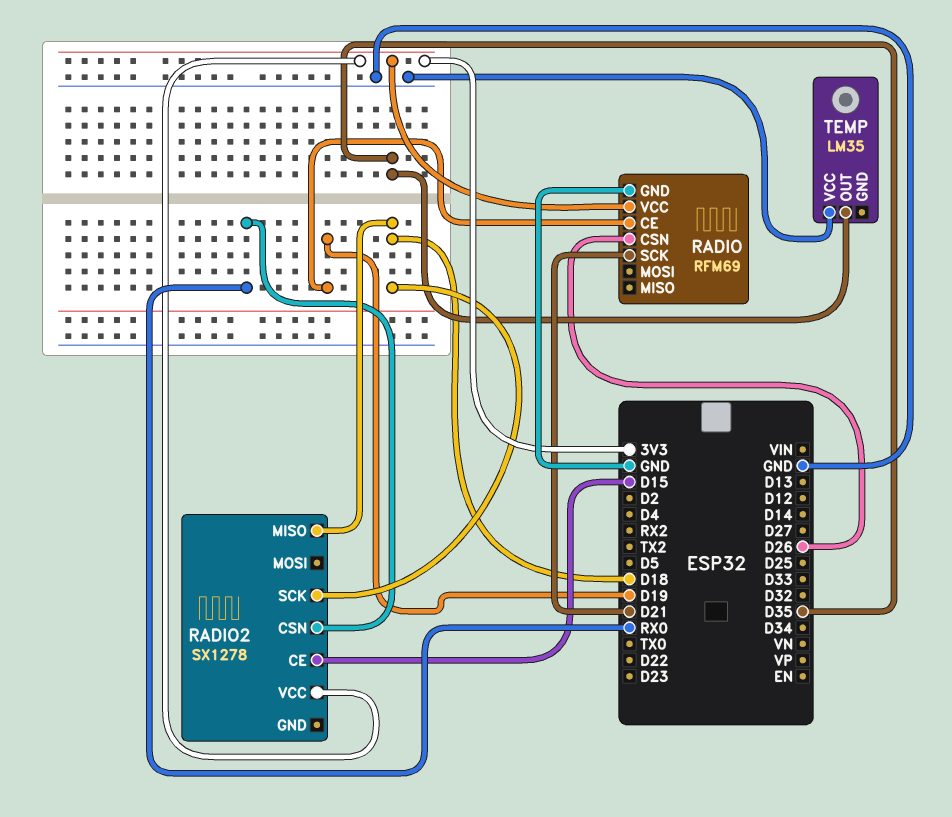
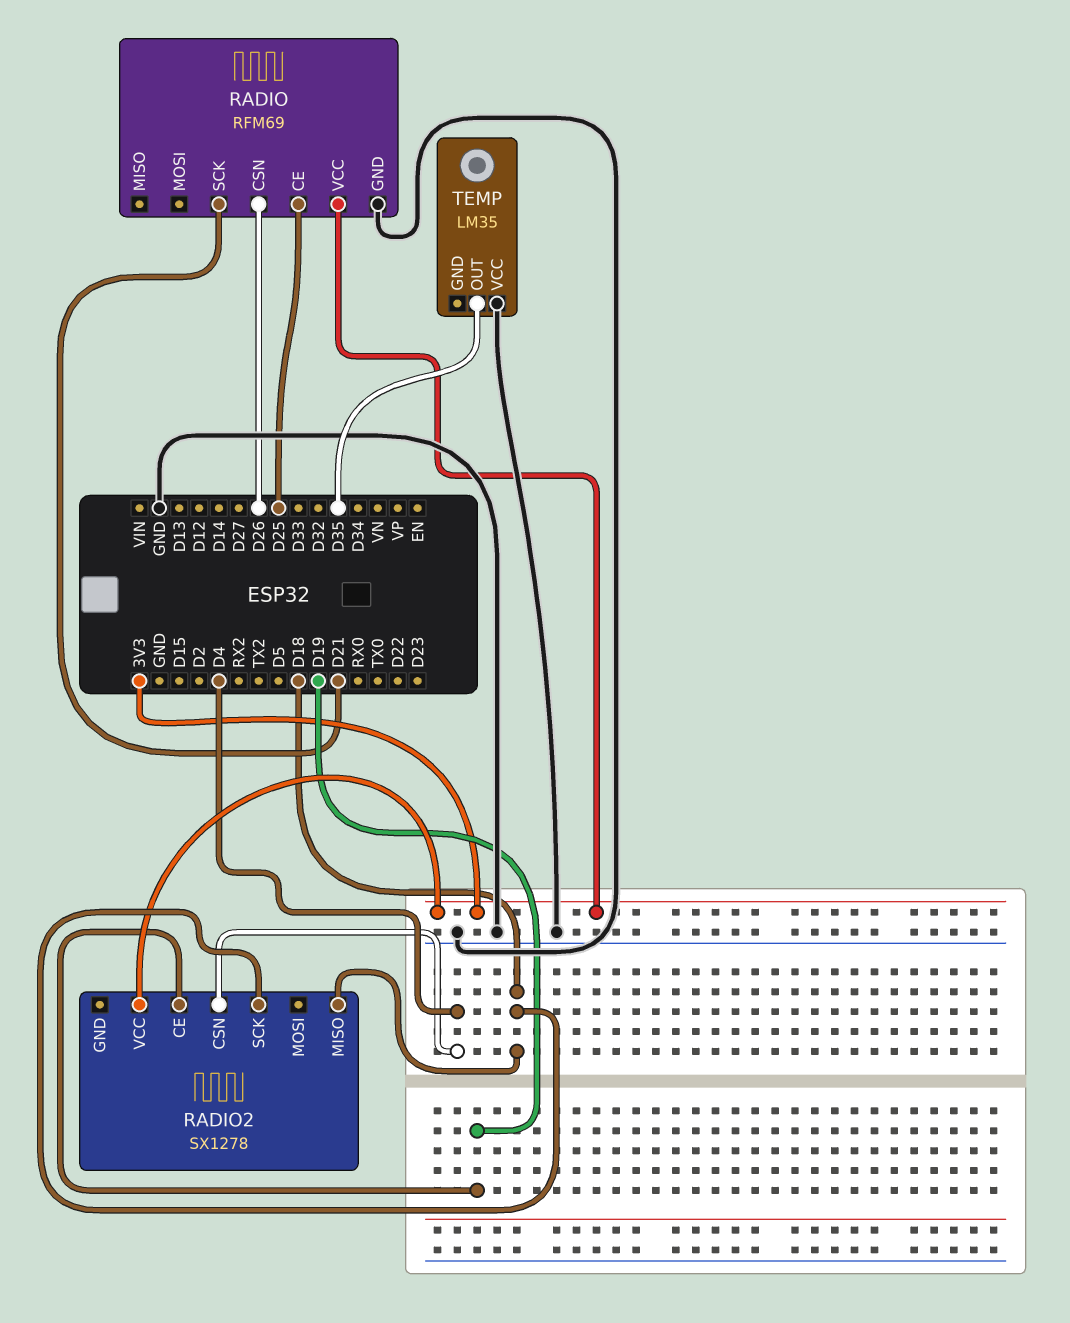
RADIO pin CE: D19 -> D25
RADIO2 pin CE: D15 -> D19
RADIO2 pin CSN: RX0 -> D4

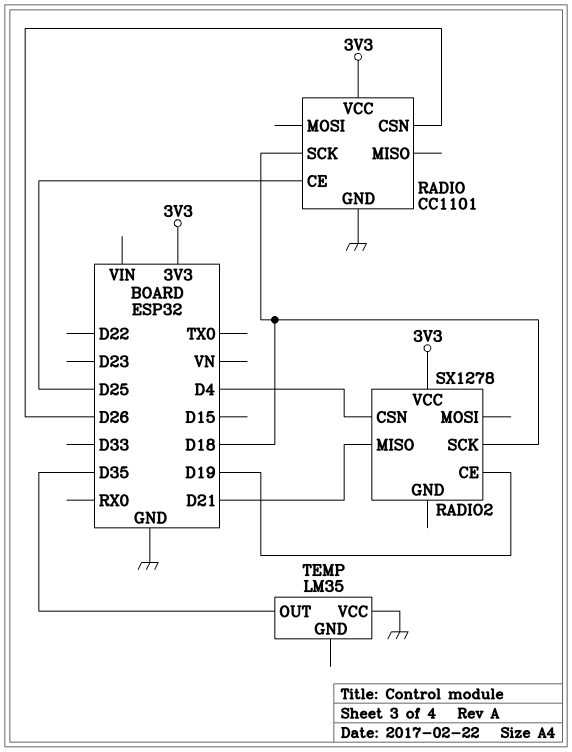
RADIO: RFM69 -> CC1101
RADIO pin SCK: D21 -> D18
RADIO2 pin MISO: D18 -> D21

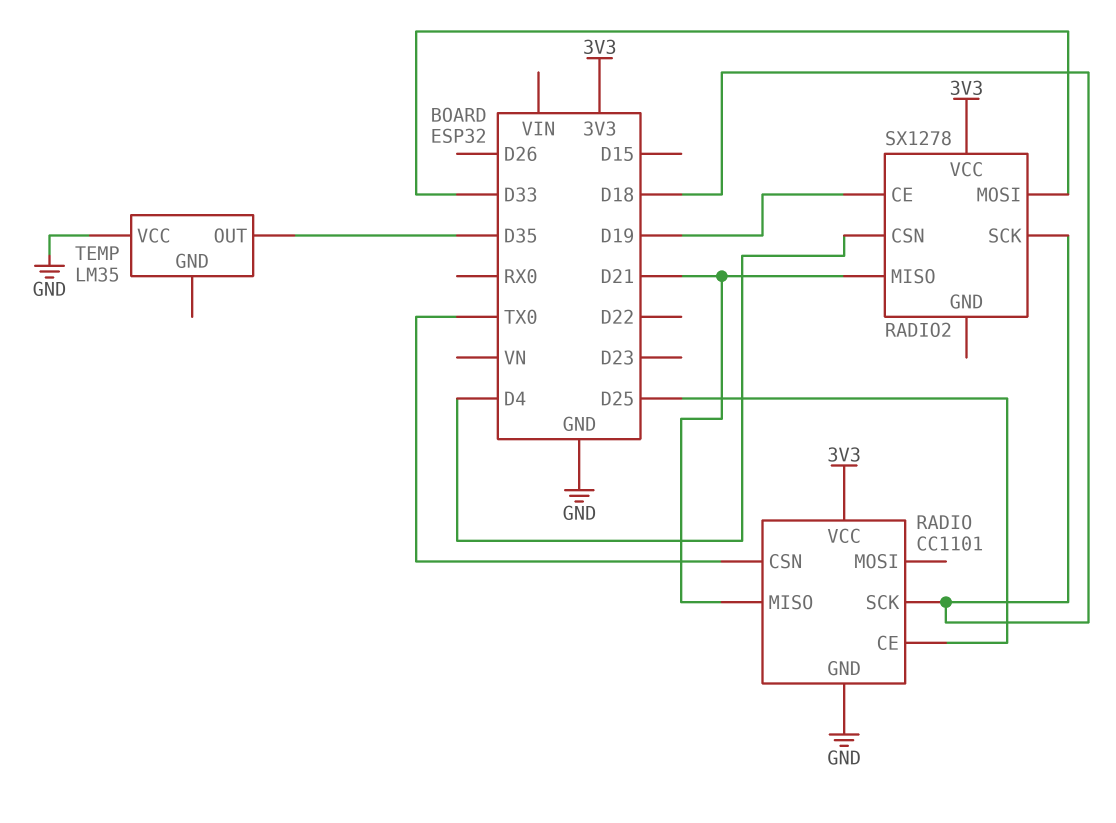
RADIO pin CSN: D26 -> TX0
RADIO pin MISO: none -> D21
RADIO2 pin MOSI: none -> D33

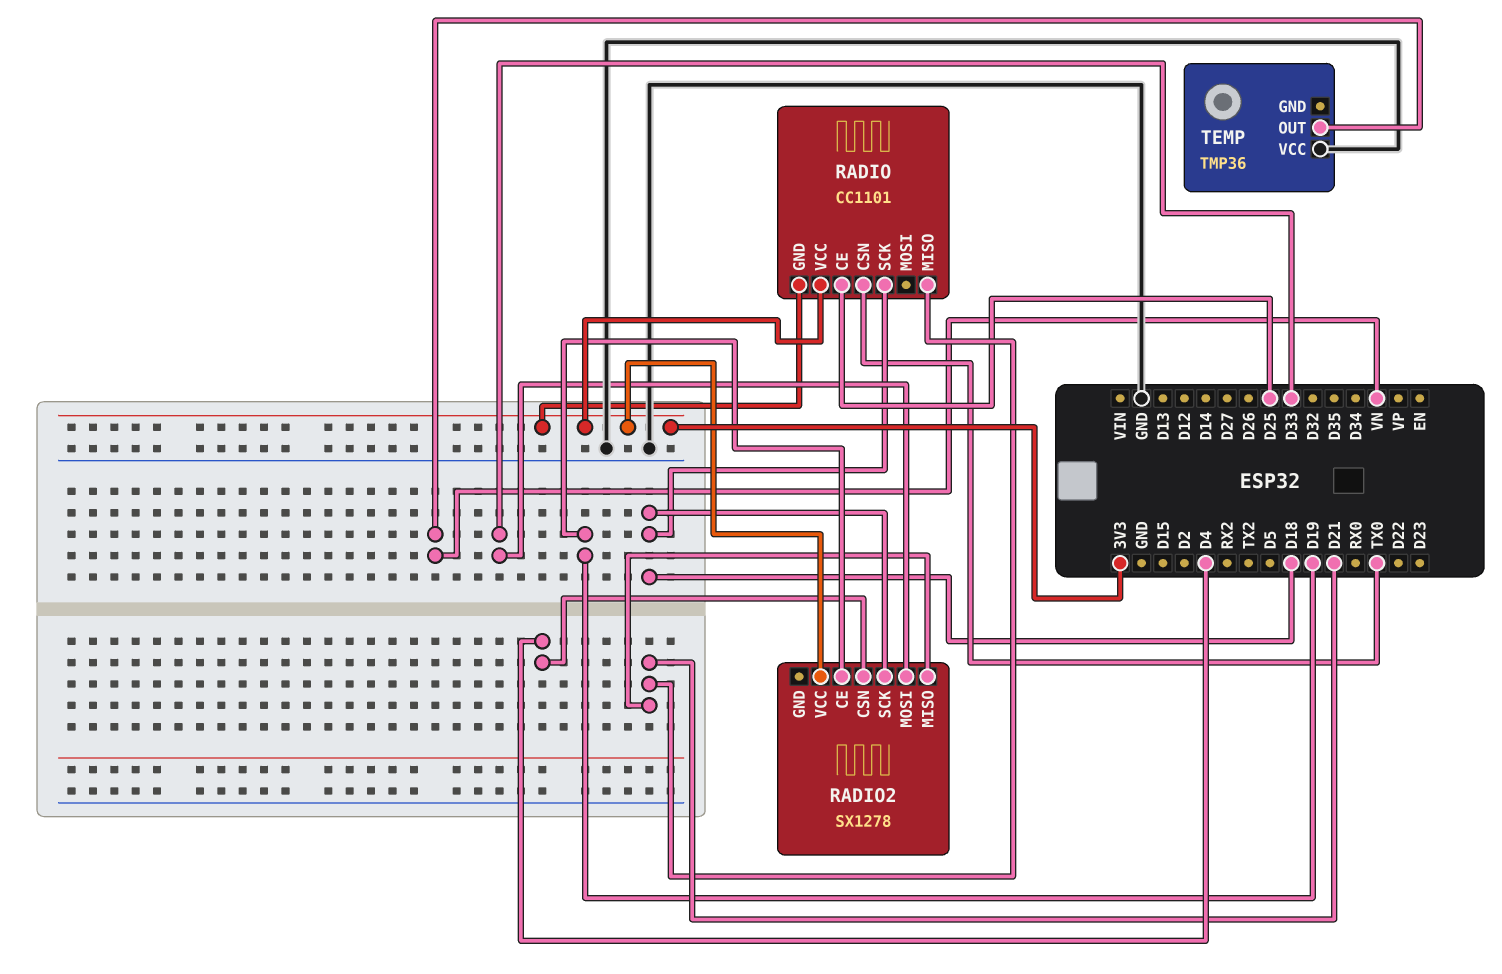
RADIO pin GND: GND -> 3V3
TEMP: LM35 -> TMP36
TEMP pin OUT: D35 -> VN

